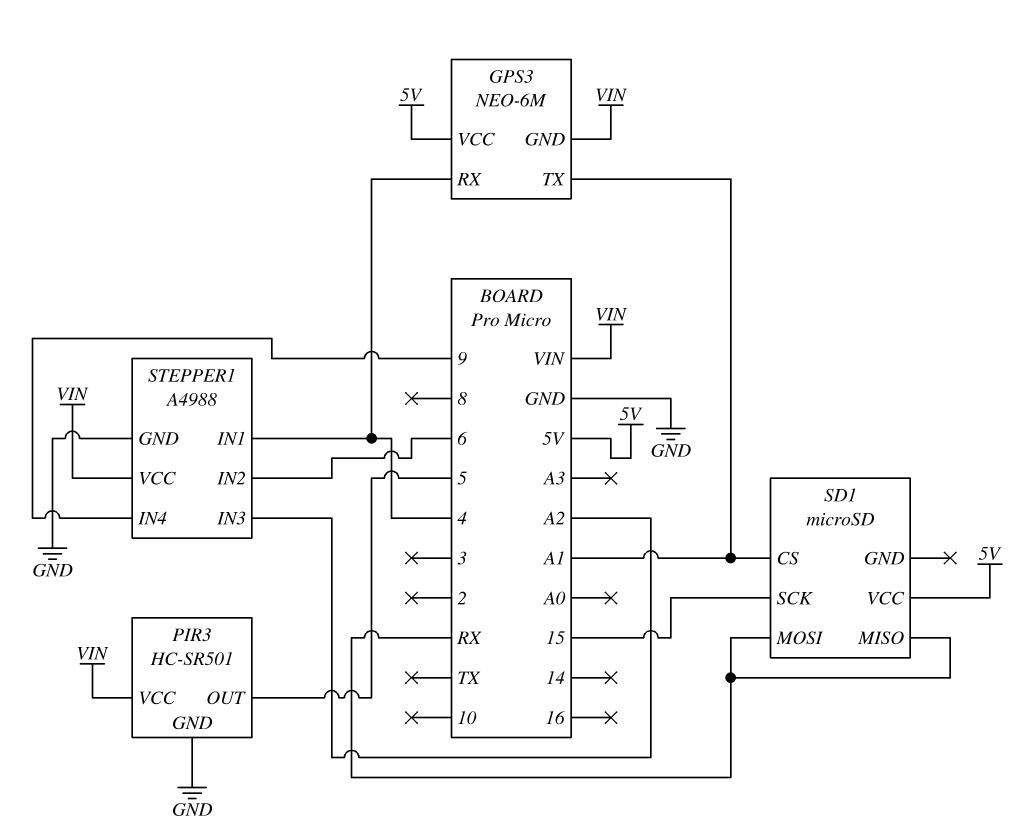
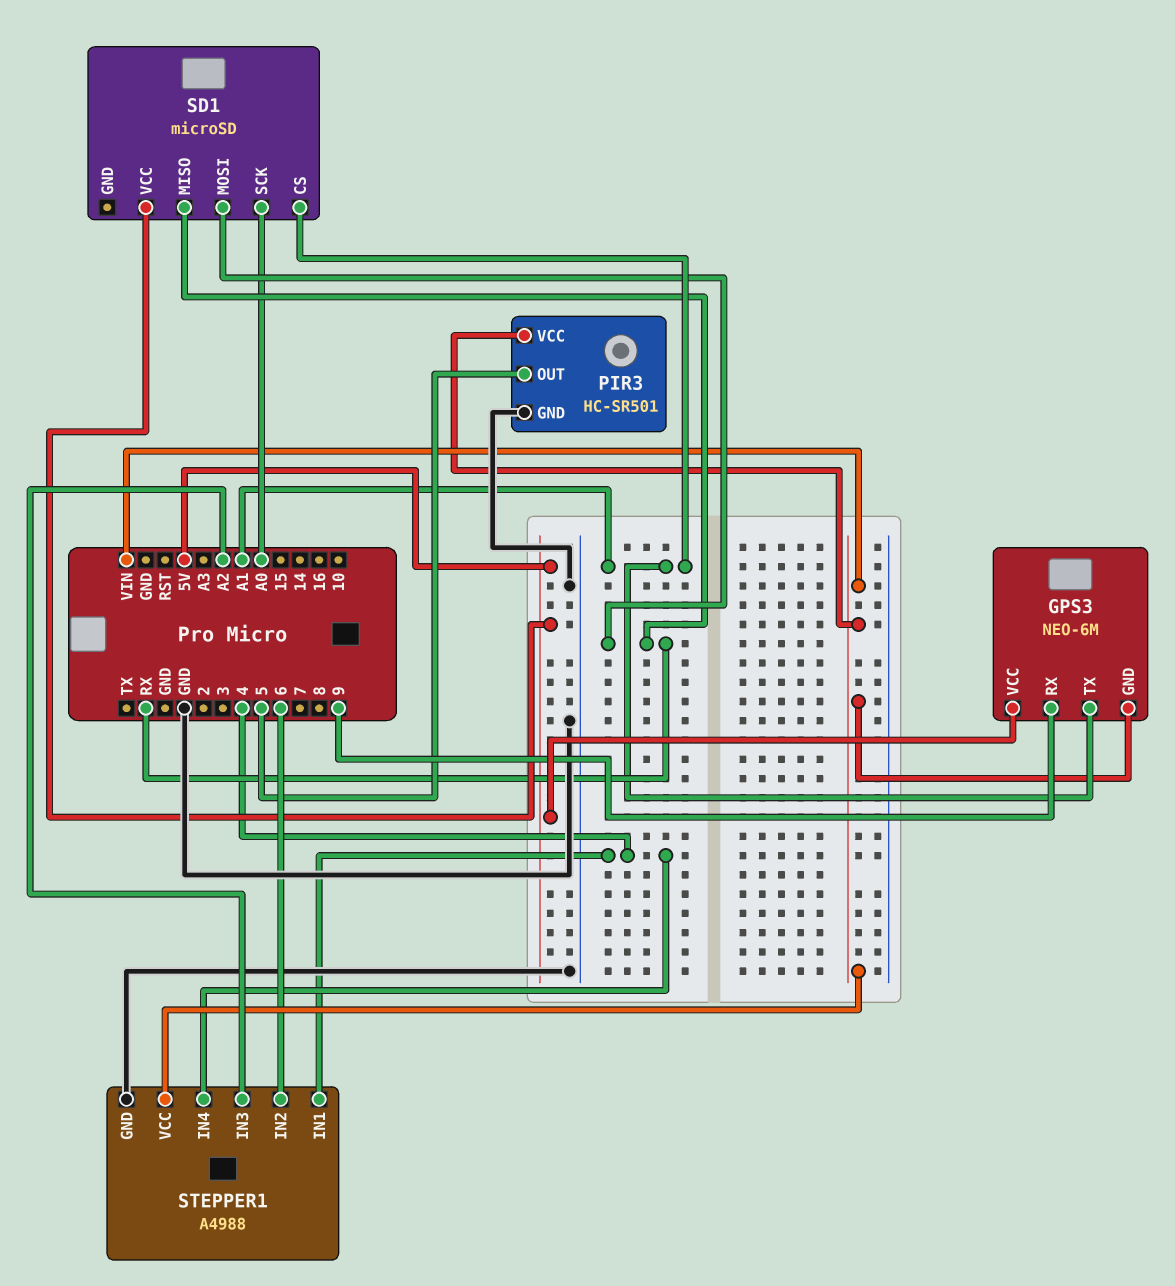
GPS3 pin RX: 4 -> 9
SD1 pin SCK: 15 -> A0
STEPPER1 pin IN4: 9 -> 4

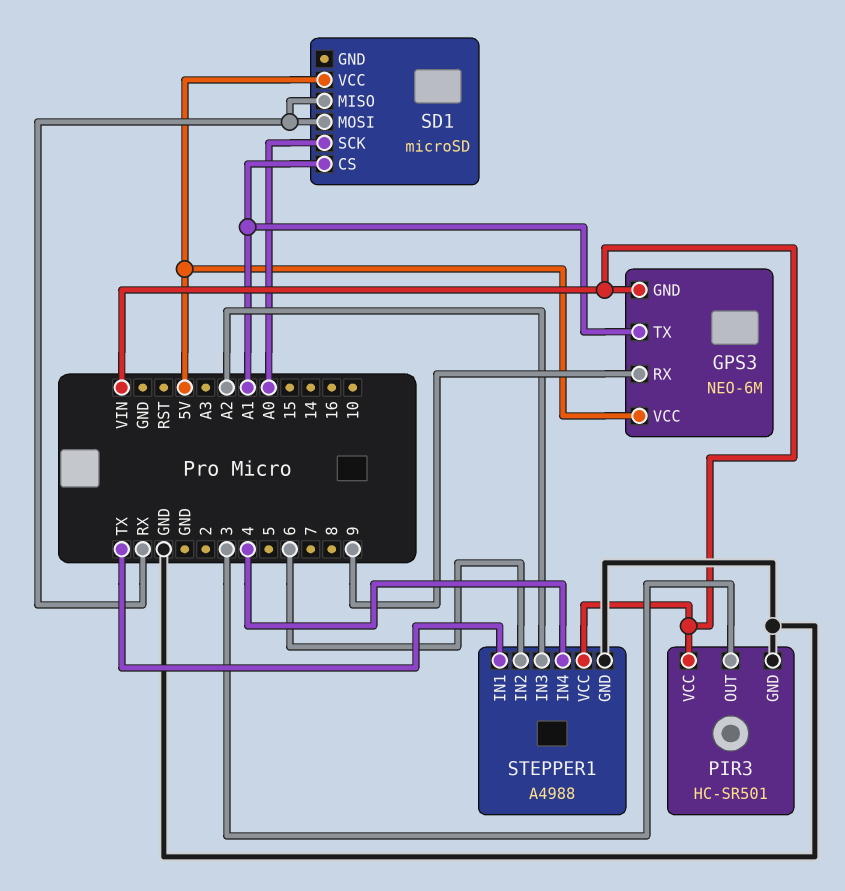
PIR3 pin OUT: 5 -> 3
STEPPER1 pin IN1: 4 -> TX

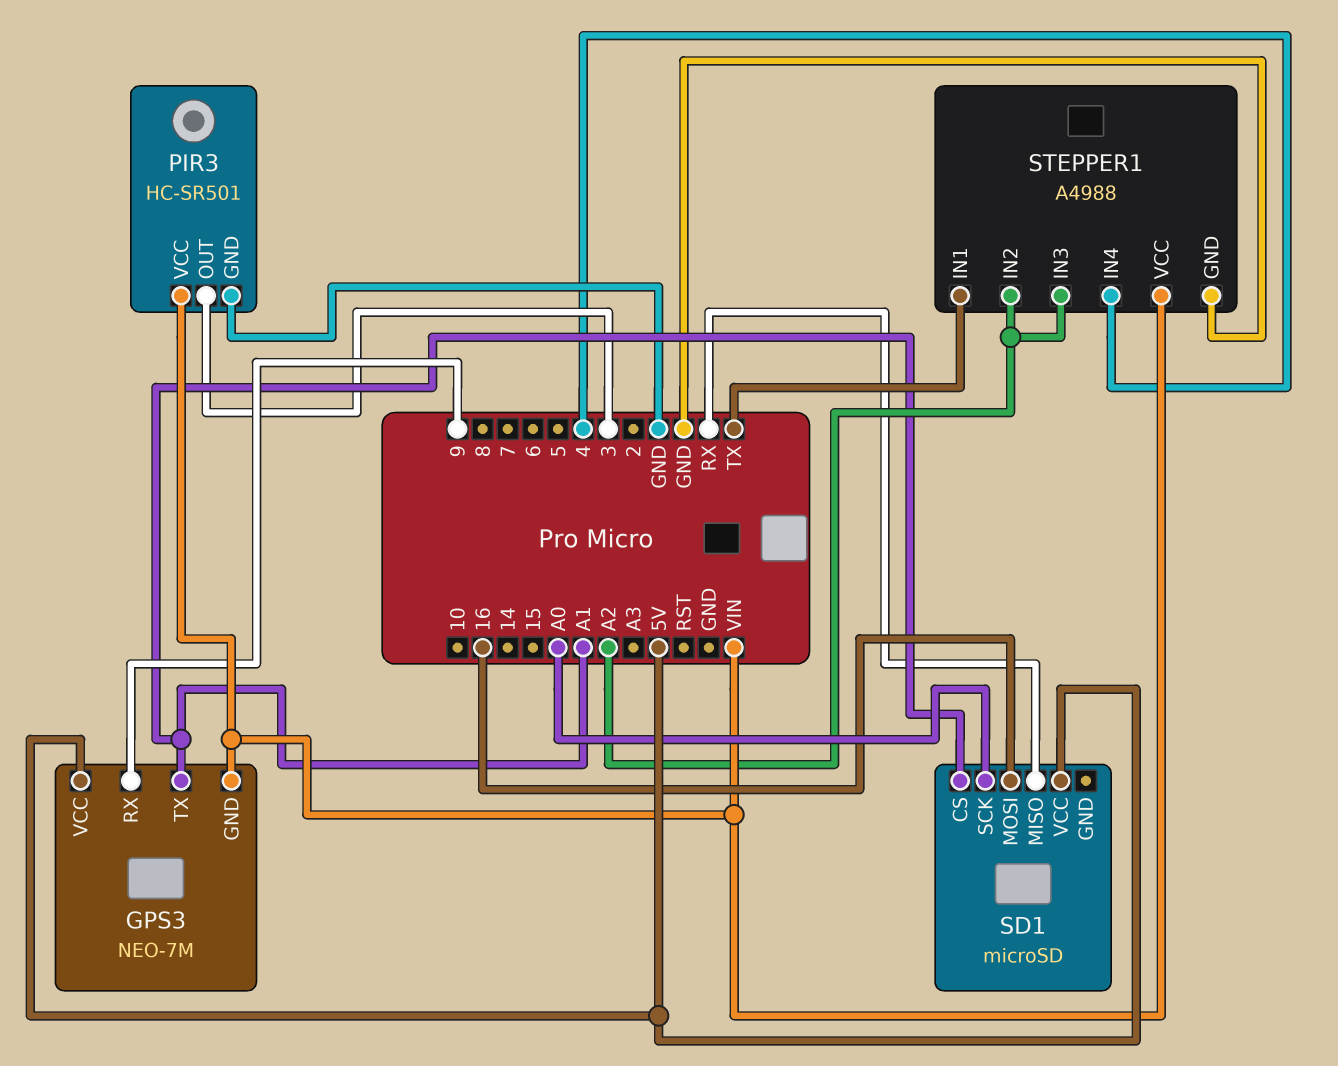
GPS3: NEO-6M -> NEO-7M
SD1 pin MOSI: RX -> 16
STEPPER1 pin IN2: 6 -> A2

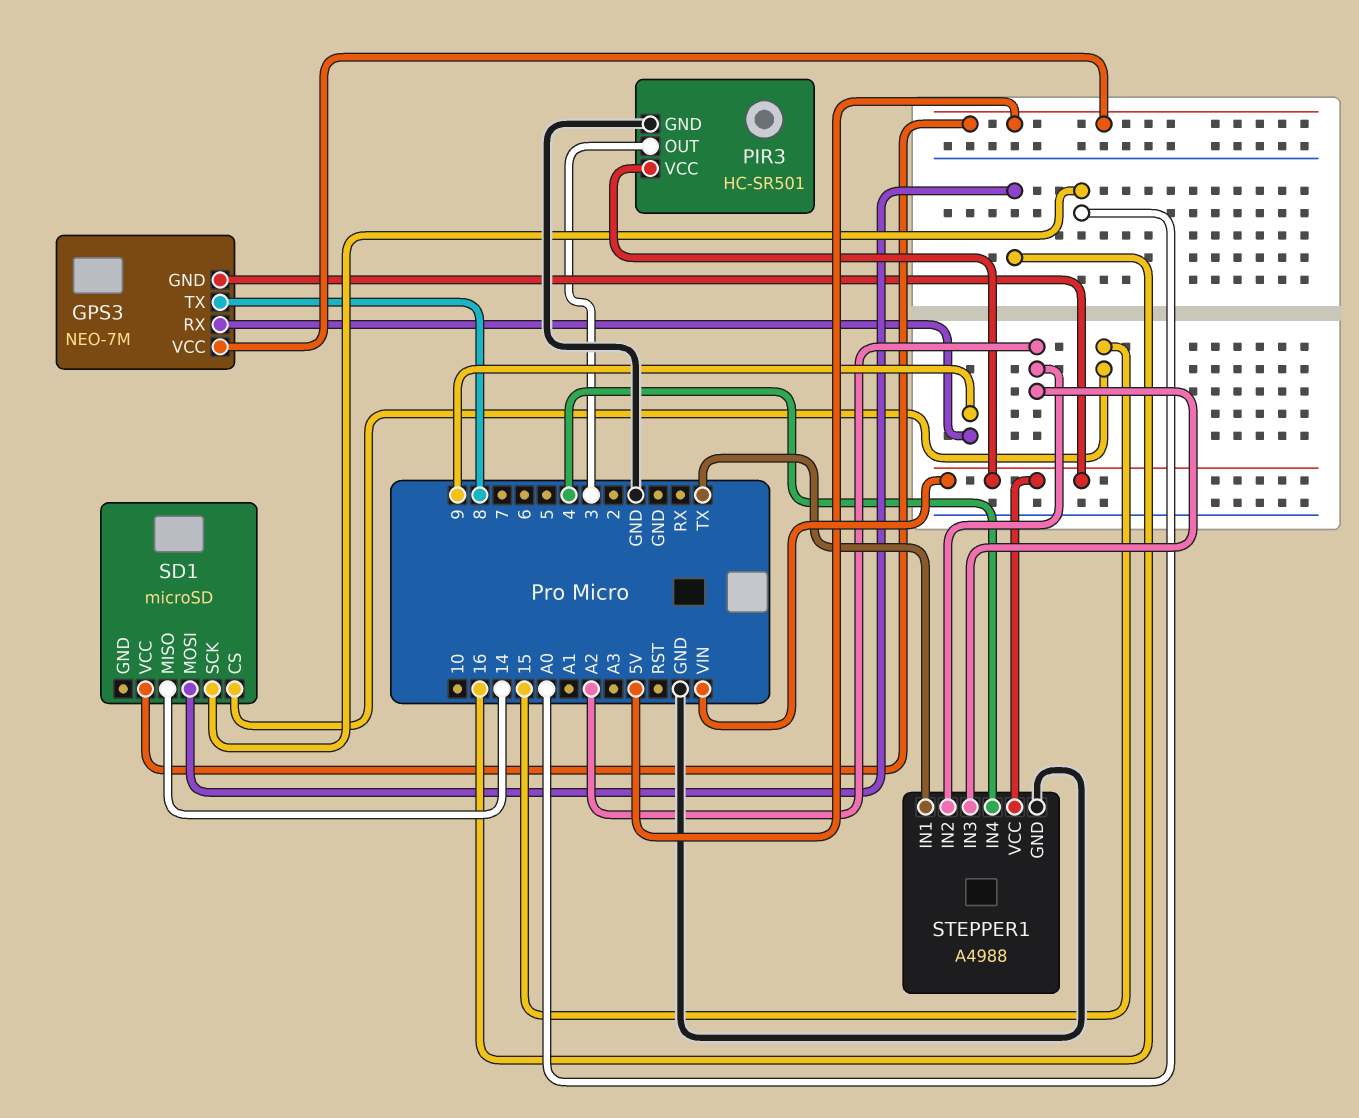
GPS3 pin TX: A1 -> 8
SD1 pin CS: A1 -> 15
SD1 pin MISO: RX -> 14

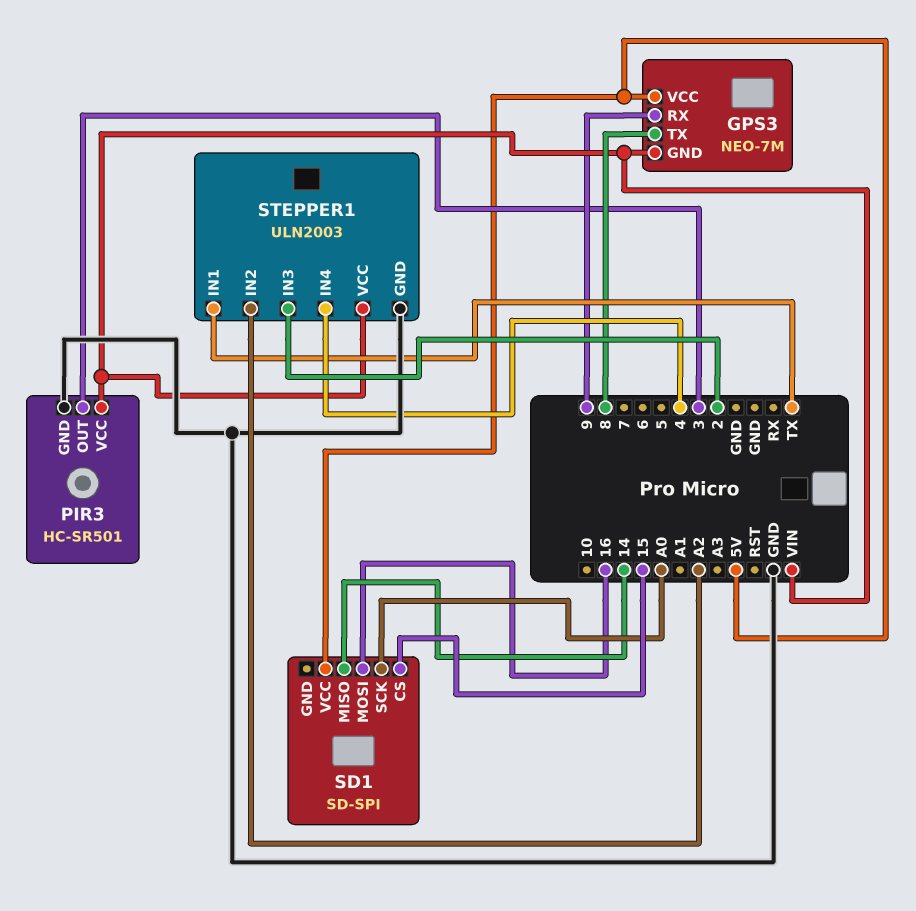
SD1: microSD -> SD-SPI
STEPPER1: A4988 -> ULN2003
STEPPER1 pin IN3: A2 -> 2

